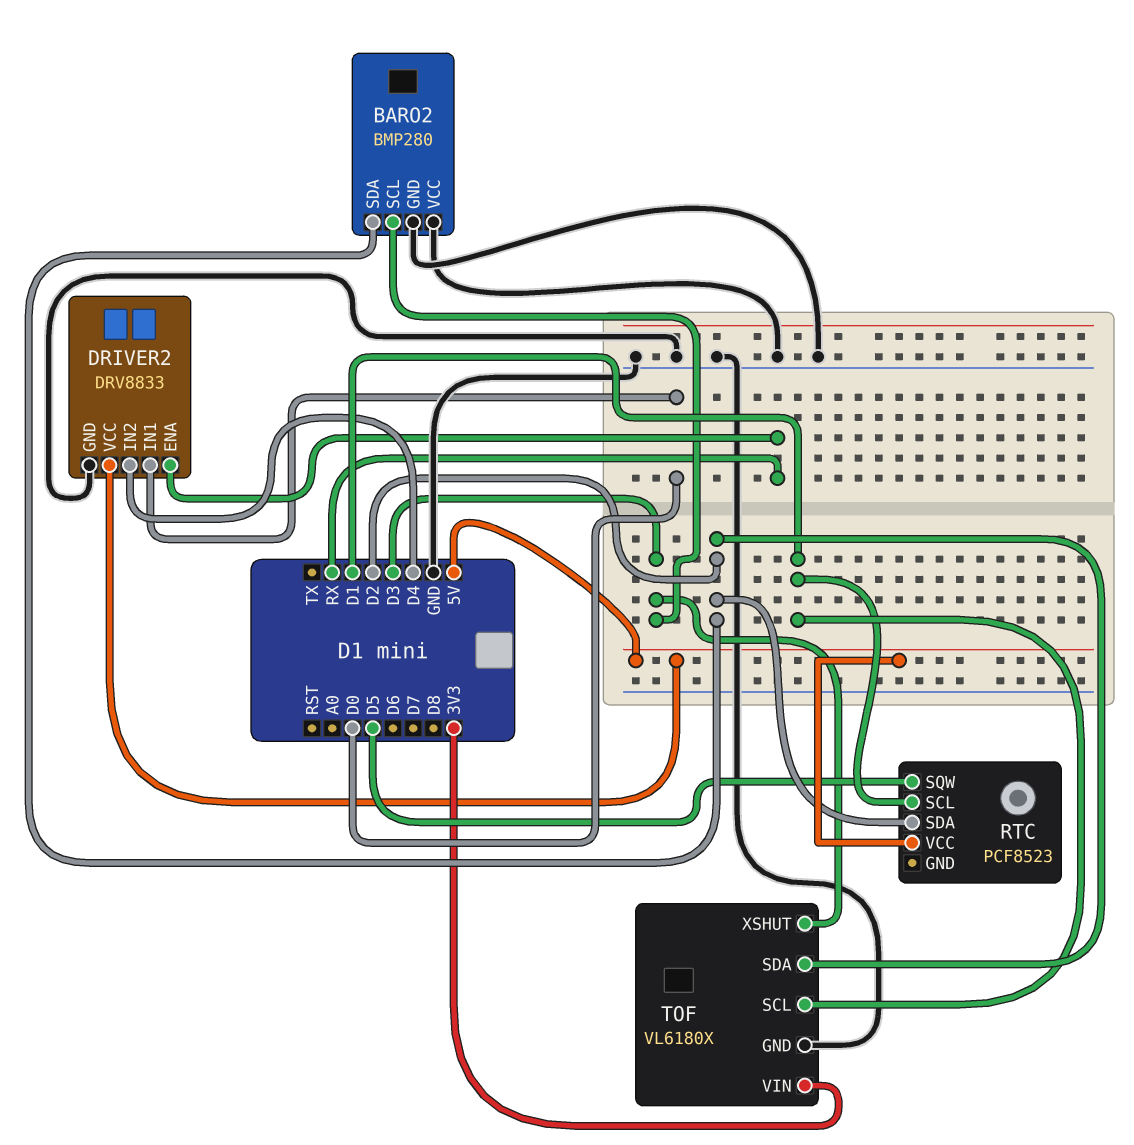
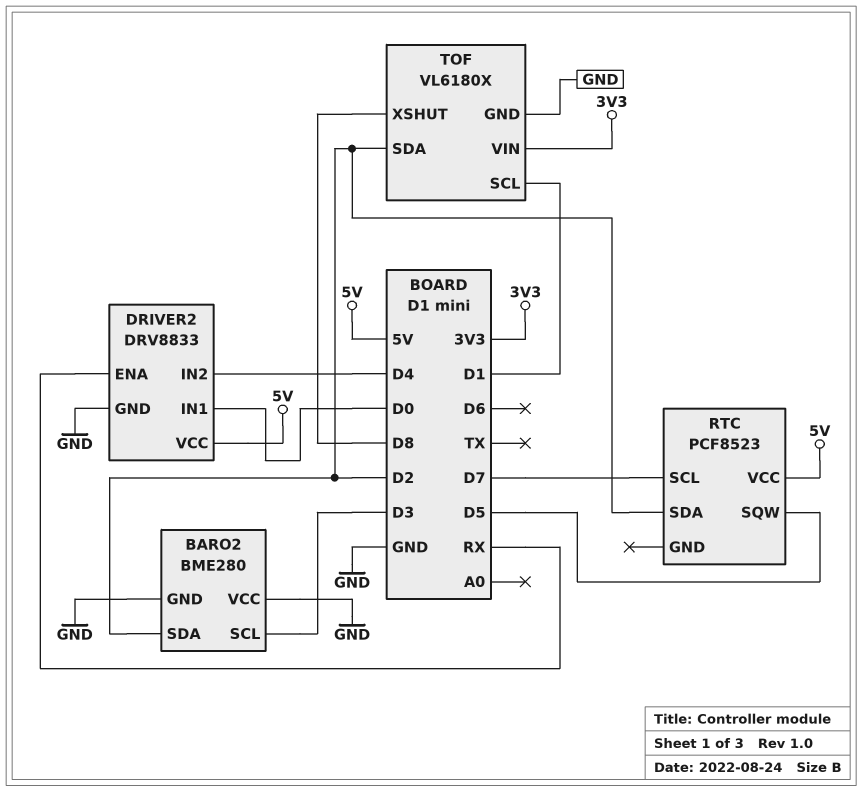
BARO2: BMP280 -> BME280
RTC pin SCL: D1 -> D7
TOF pin XSHUT: D3 -> D8

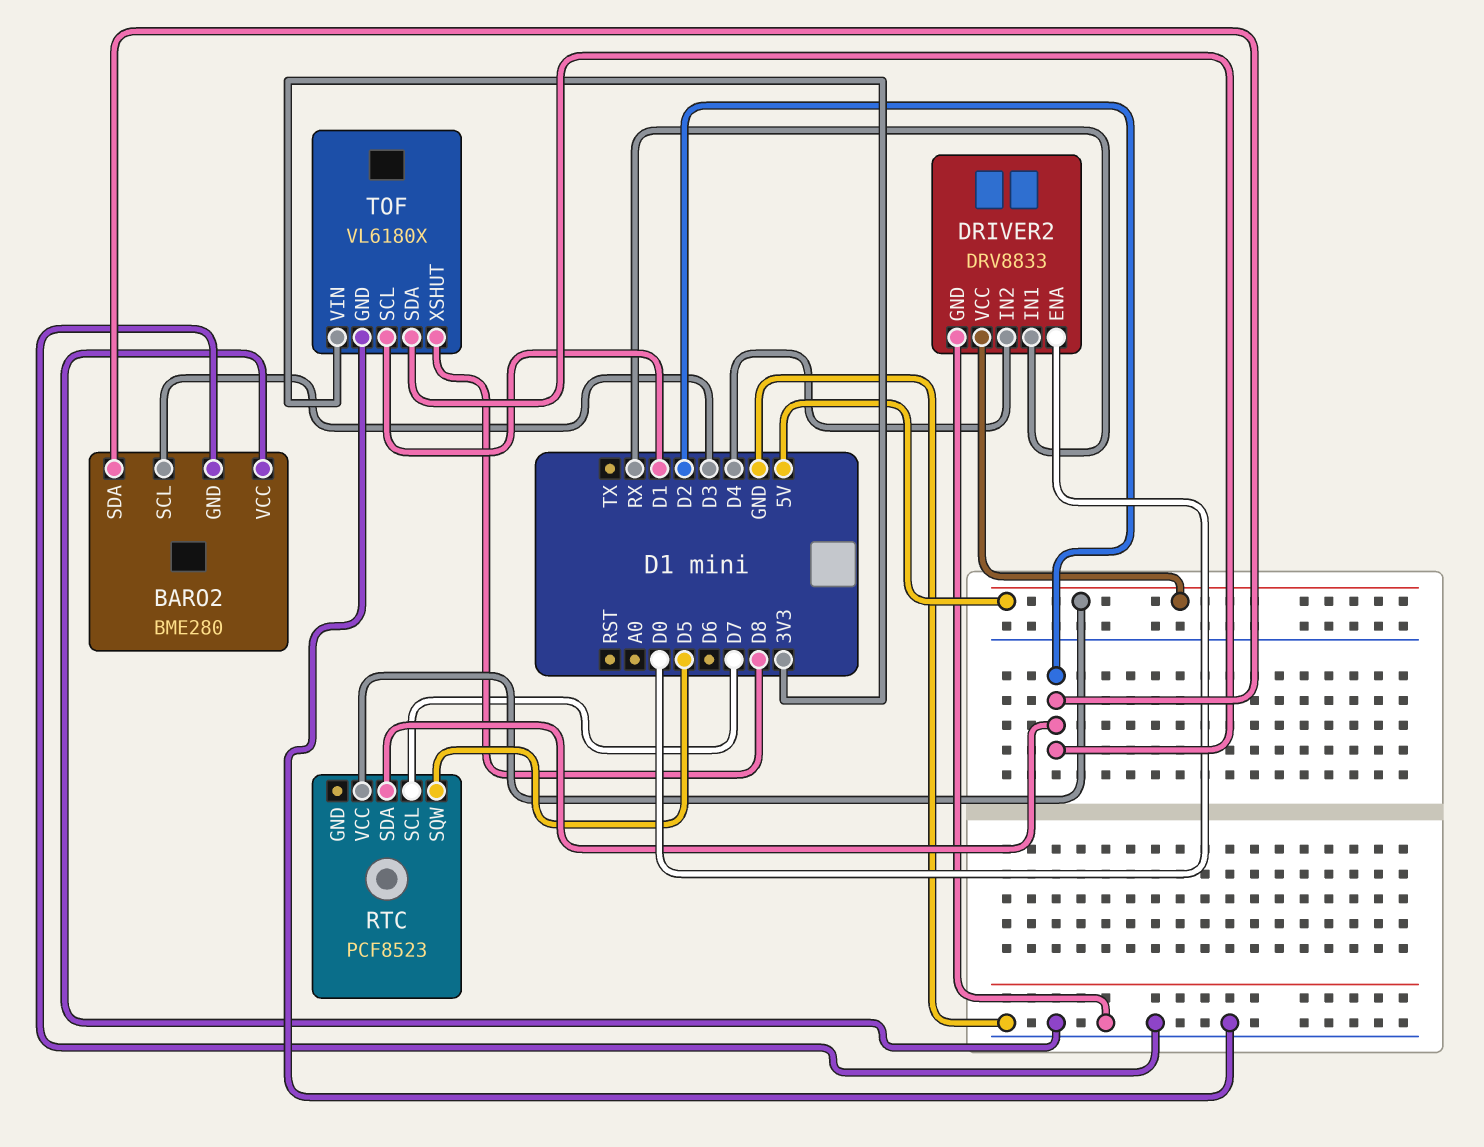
DRIVER2 pin ENA: RX -> D0
DRIVER2 pin IN1: D0 -> RX

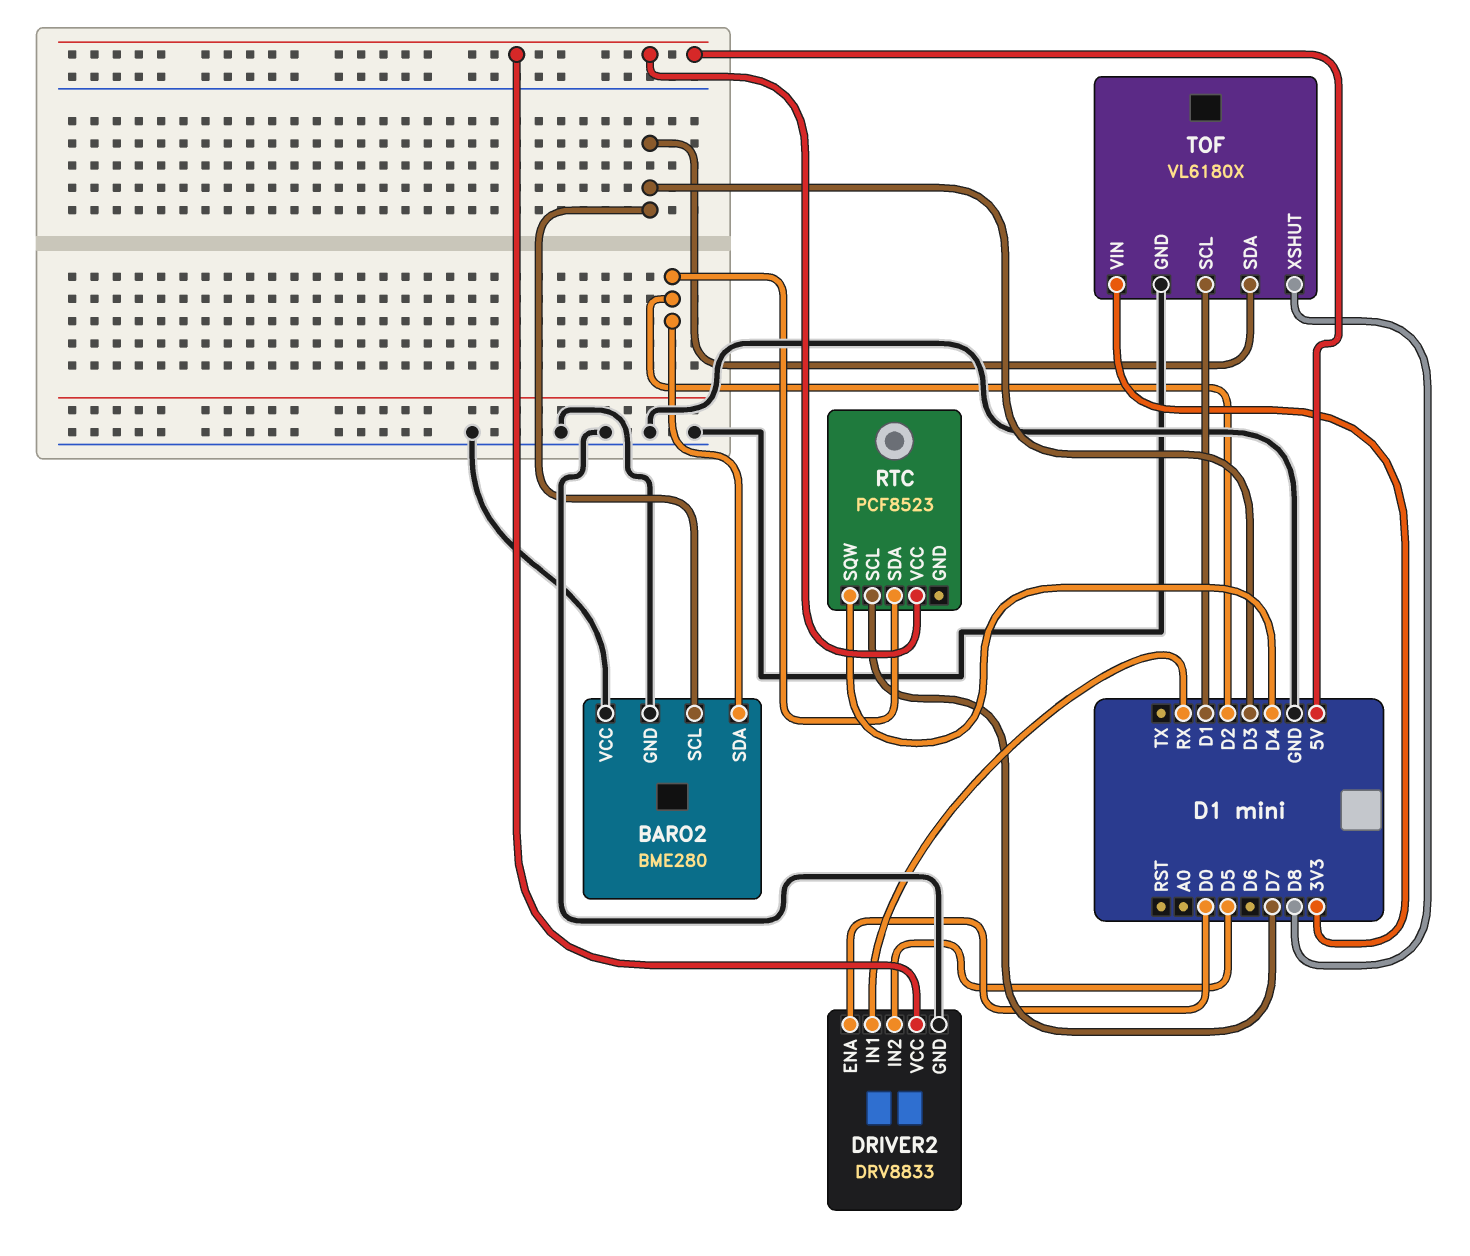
DRIVER2 pin IN2: D4 -> D5
RTC pin SQW: D5 -> D4
TOF pin SDA: D2 -> D3

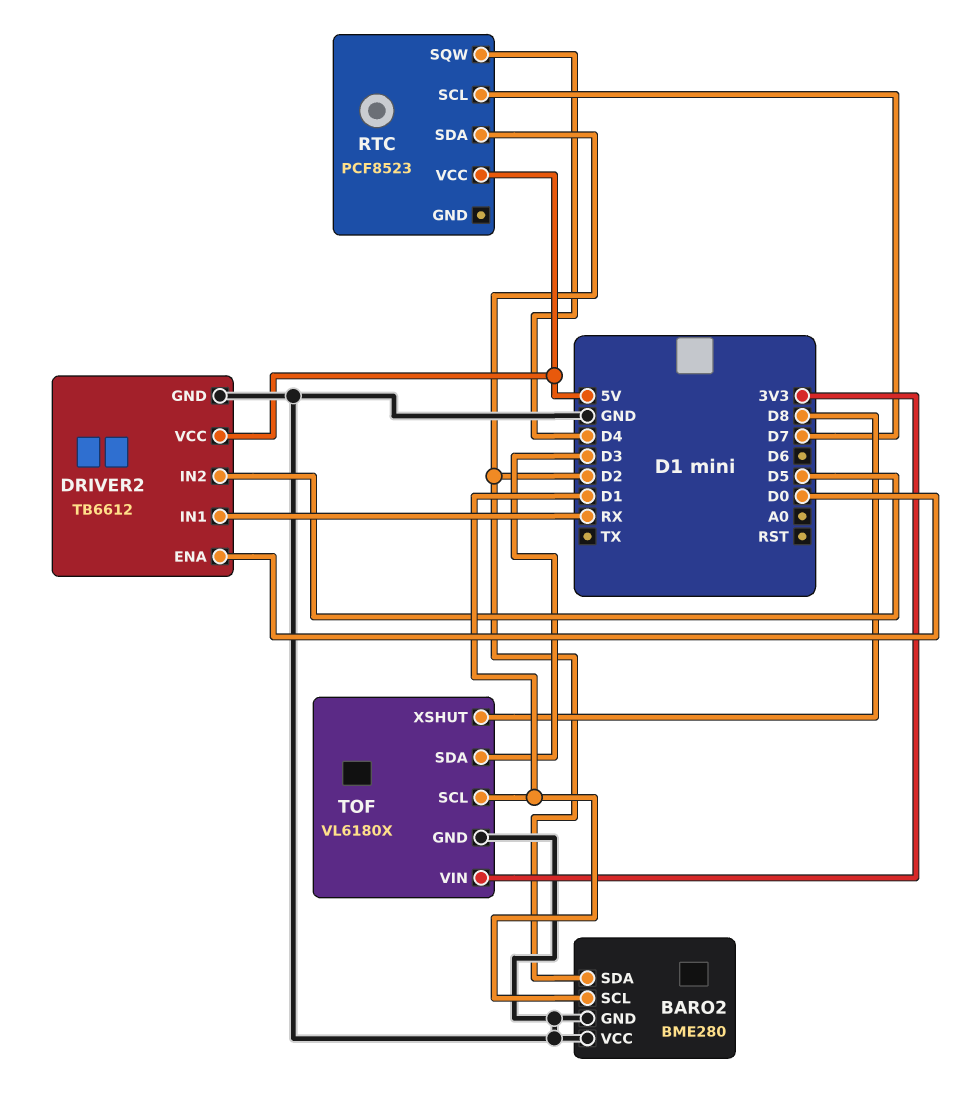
BARO2 pin SCL: D3 -> D1
DRIVER2: DRV8833 -> TB6612

